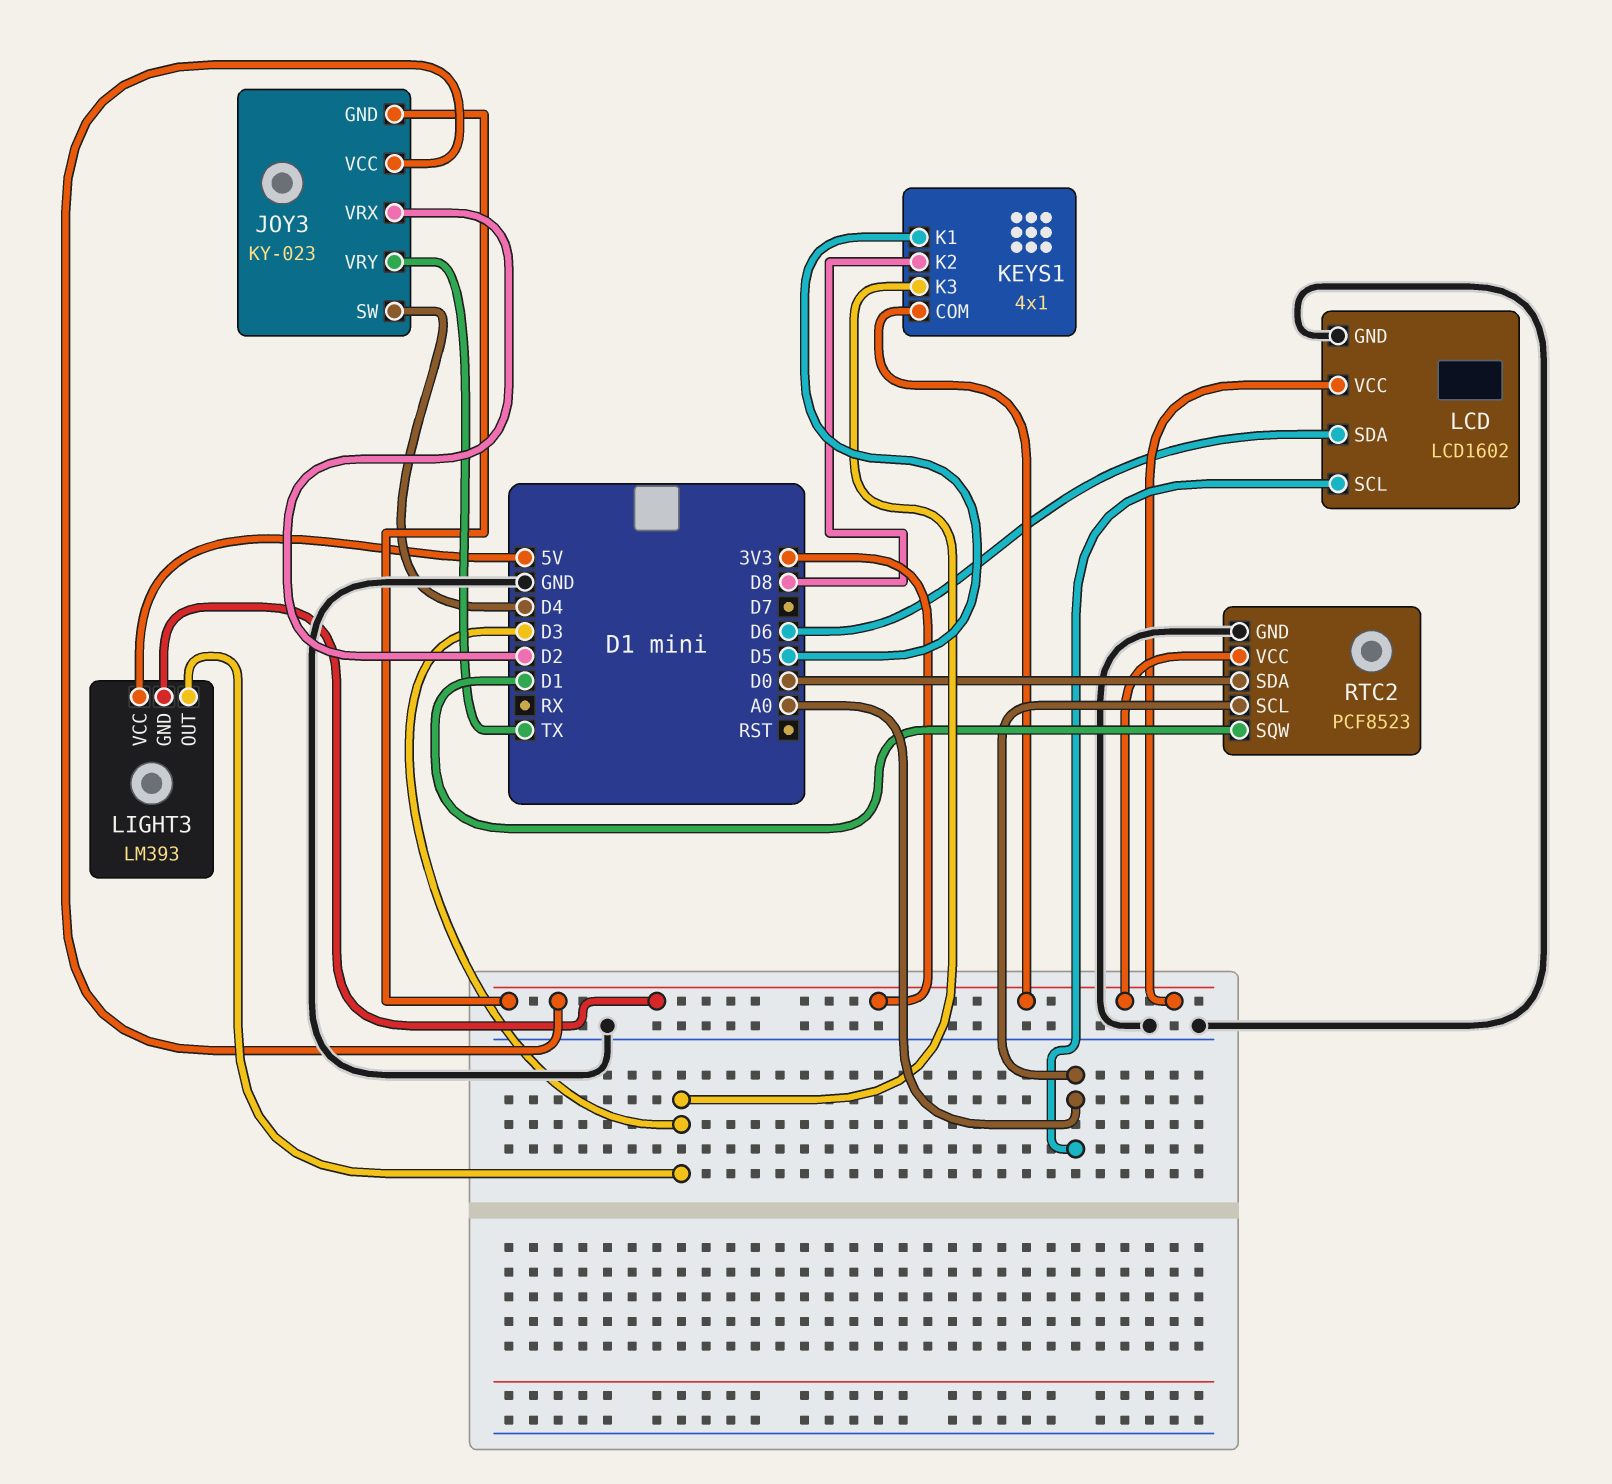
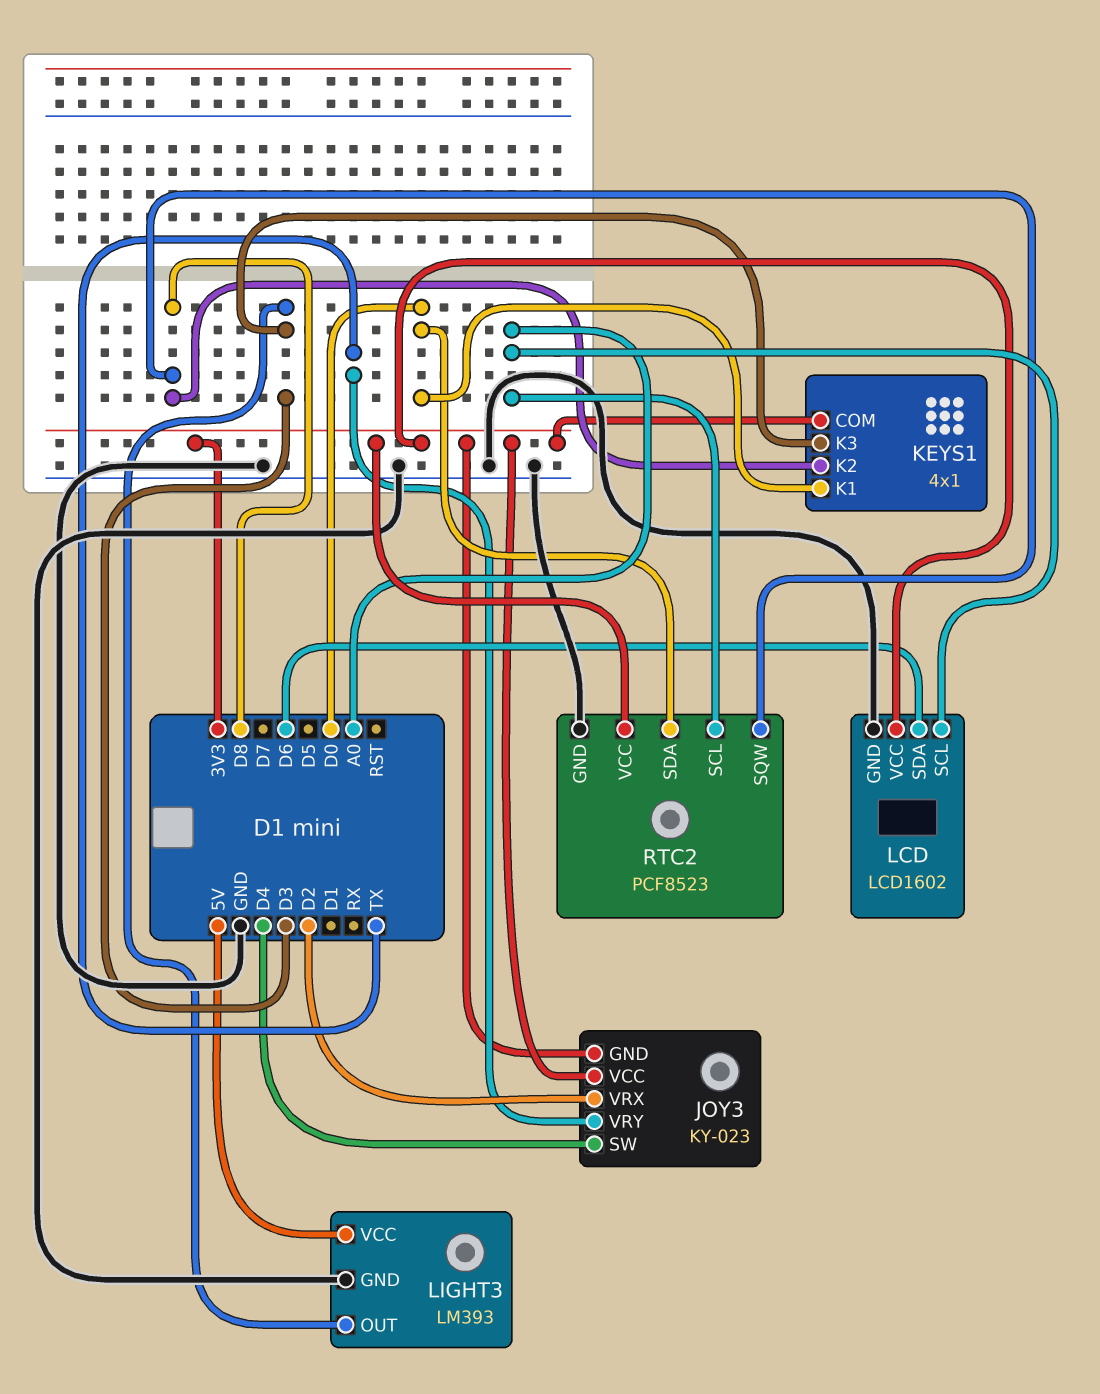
KEYS1 pin K1: D5 -> D0
LIGHT3 pin GND: 3V3 -> GND
RTC2 pin SQW: D1 -> D8

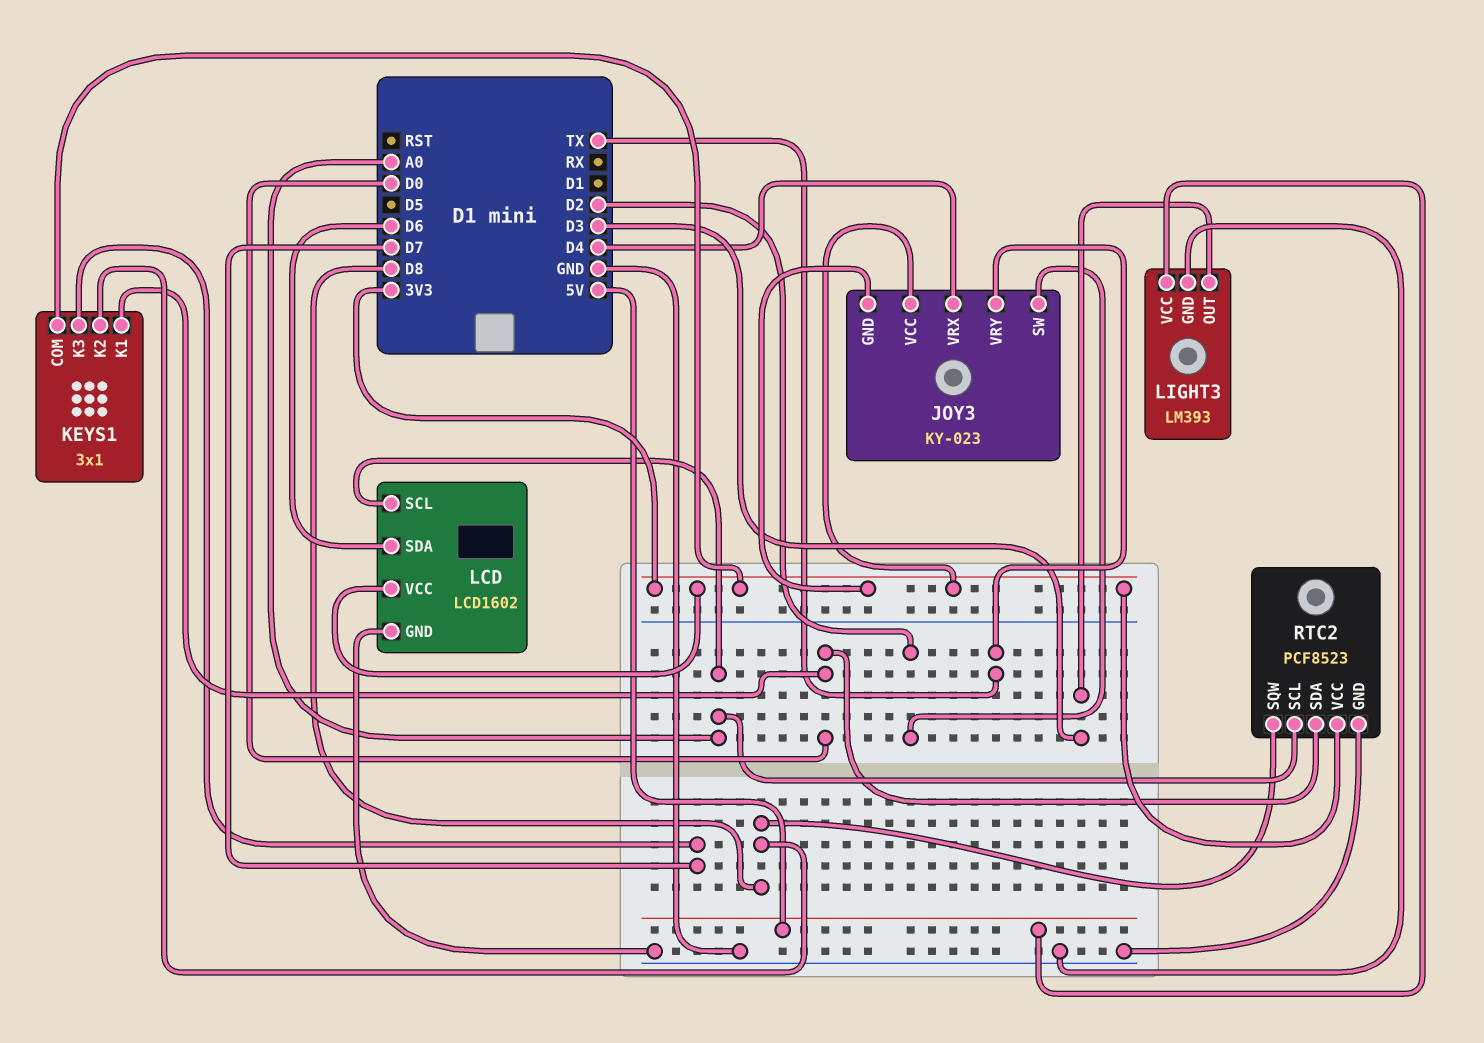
JOY3 pin SW: D4 -> D2
JOY3 pin VRX: D2 -> D4
KEYS1: 4x1 -> 3x1
KEYS1 pin K3: D3 -> D7

